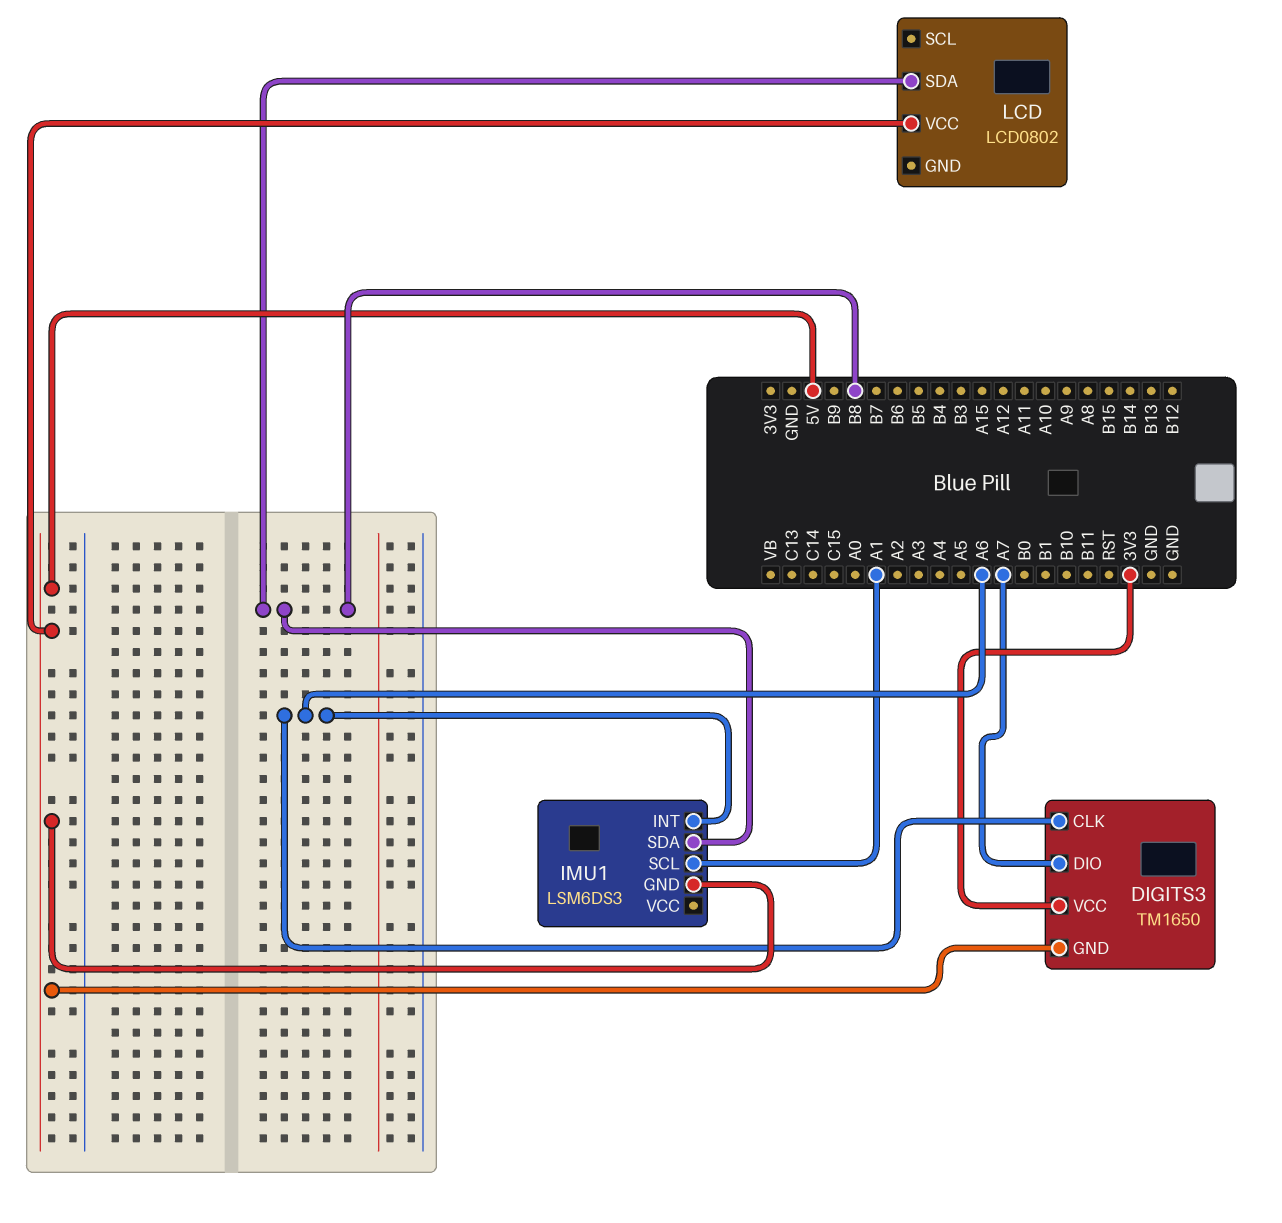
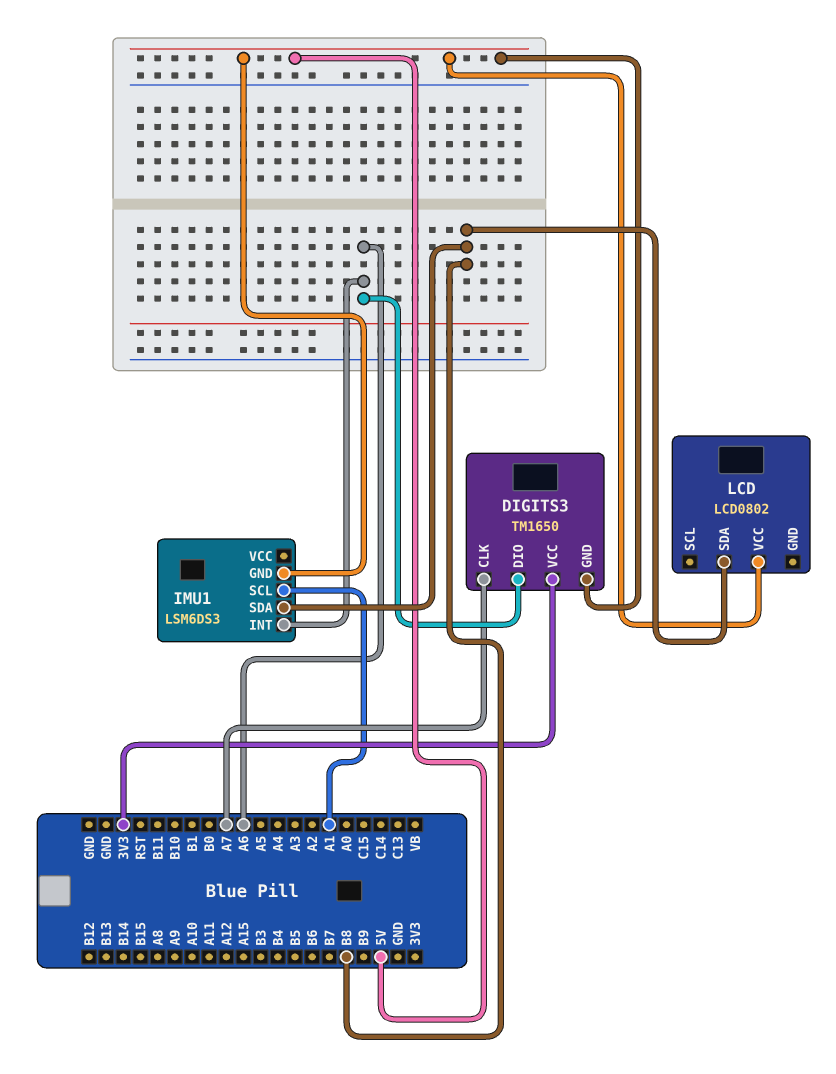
DIGITS3 pin CLK: A6 -> A7
DIGITS3 pin DIO: A7 -> A6

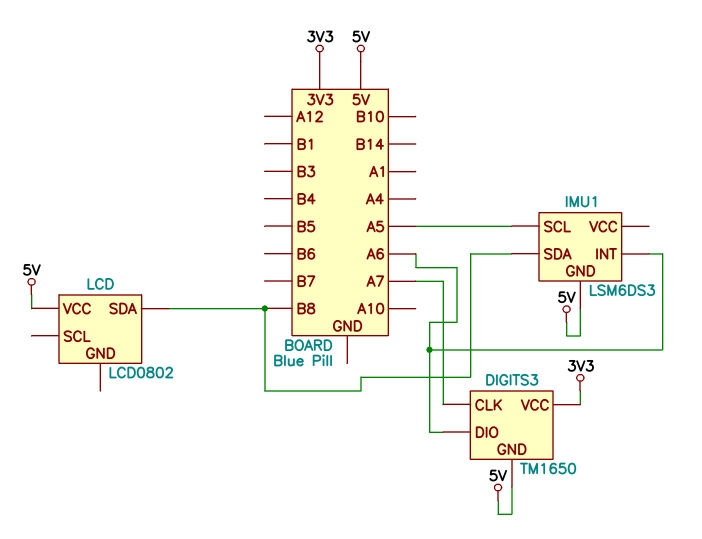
IMU1 pin SCL: A1 -> A5

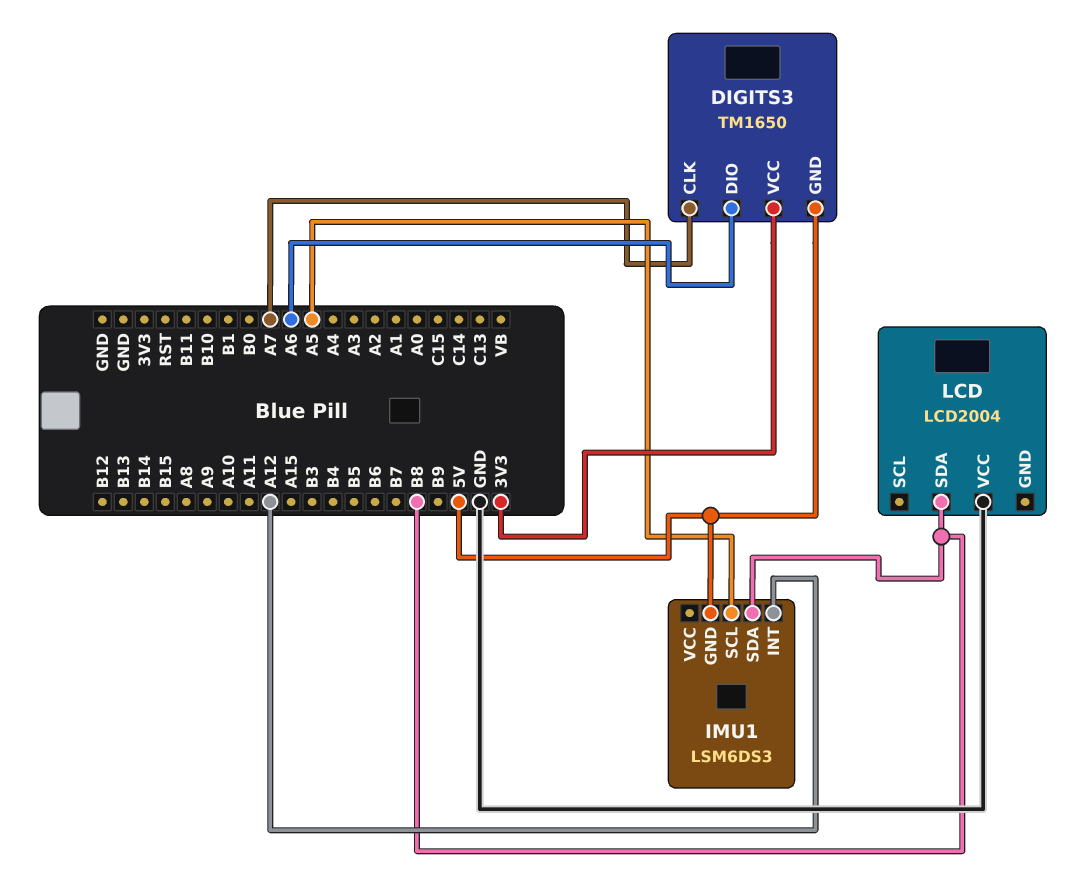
IMU1 pin INT: A6 -> A12
LCD: LCD0802 -> LCD2004
LCD pin VCC: 5V -> GND

